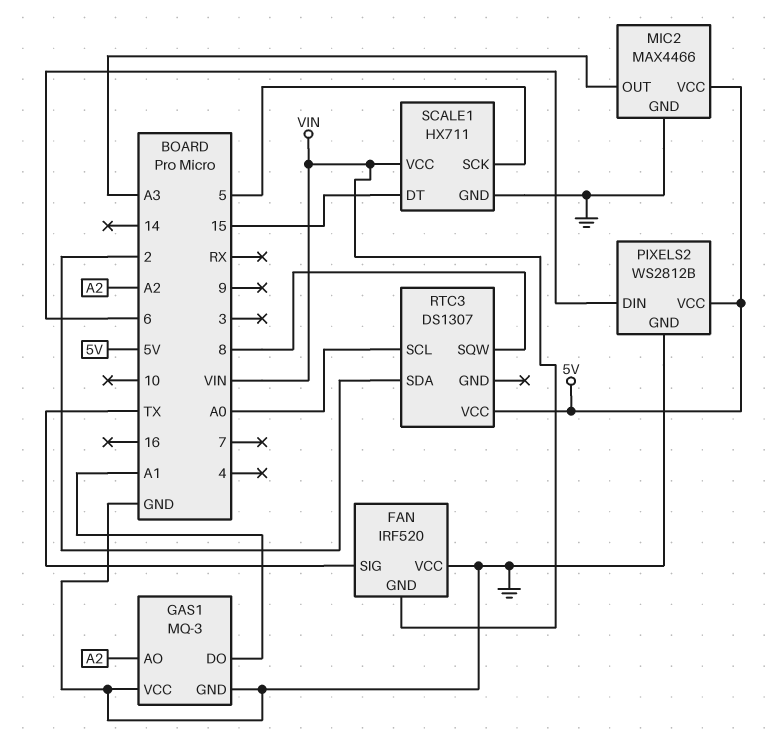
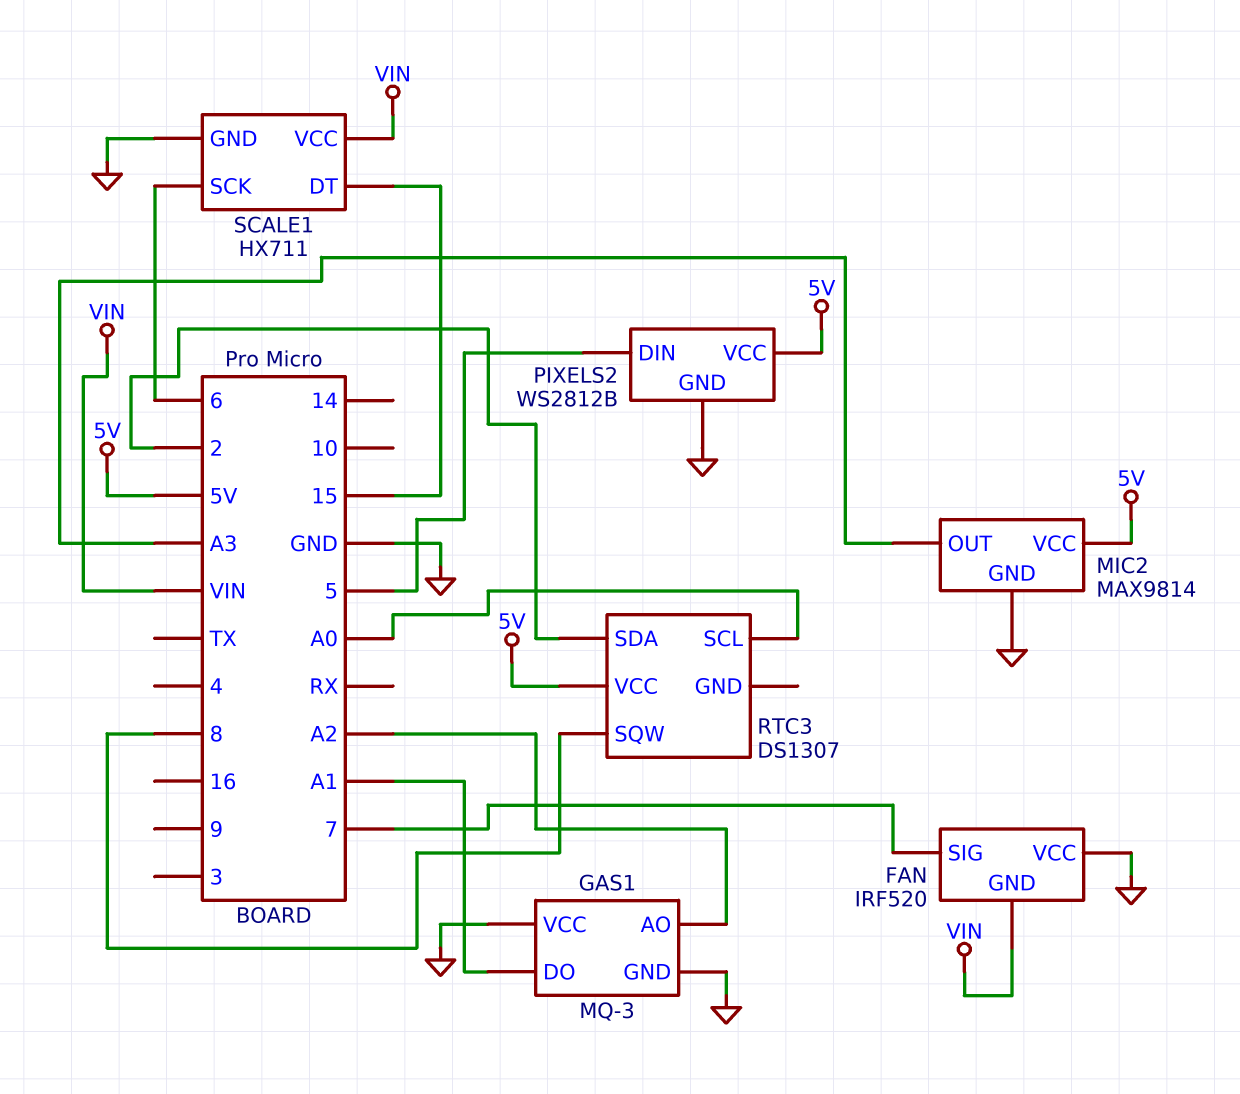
FAN pin SIG: TX -> 7
MIC2: MAX4466 -> MAX9814
PIXELS2 pin DIN: 6 -> 5
SCALE1 pin SCK: 5 -> 6

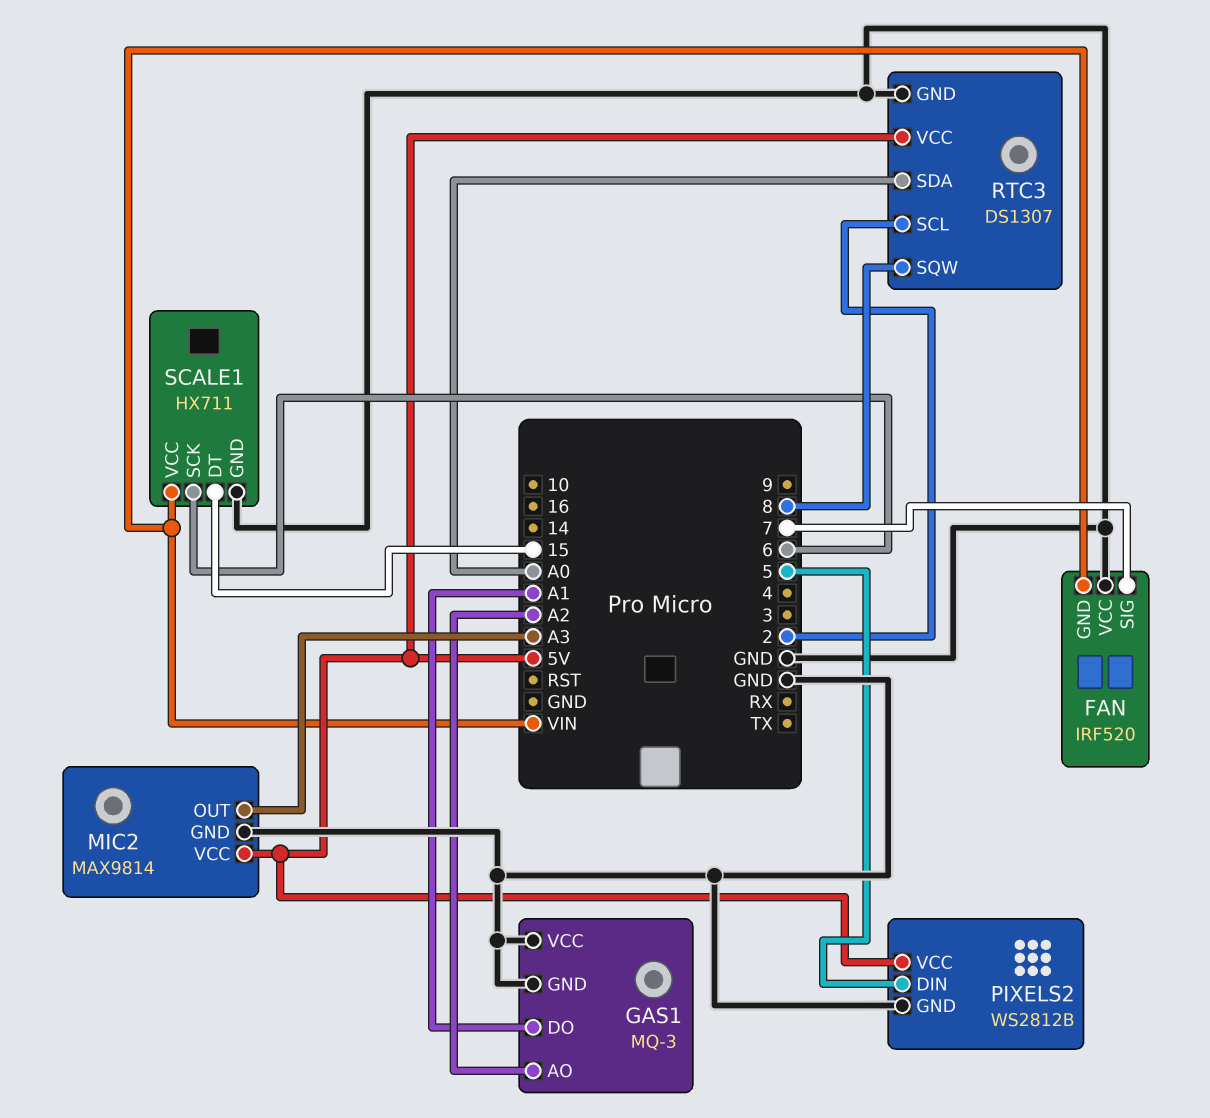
RTC3 pin GND: none -> GND
RTC3 pin SCL: A0 -> 2
RTC3 pin SDA: 2 -> A0

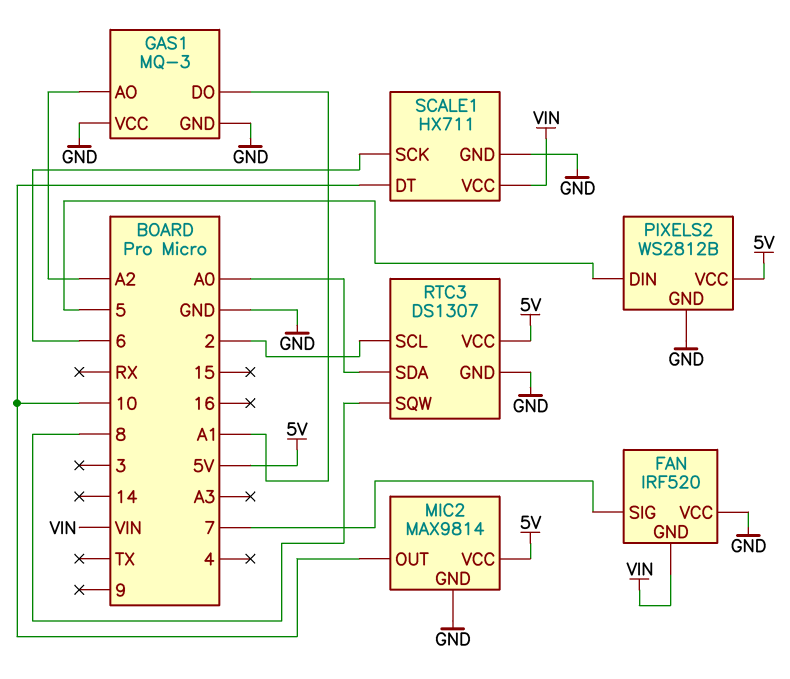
MIC2 pin OUT: A3 -> 10
SCALE1 pin DT: 15 -> 10

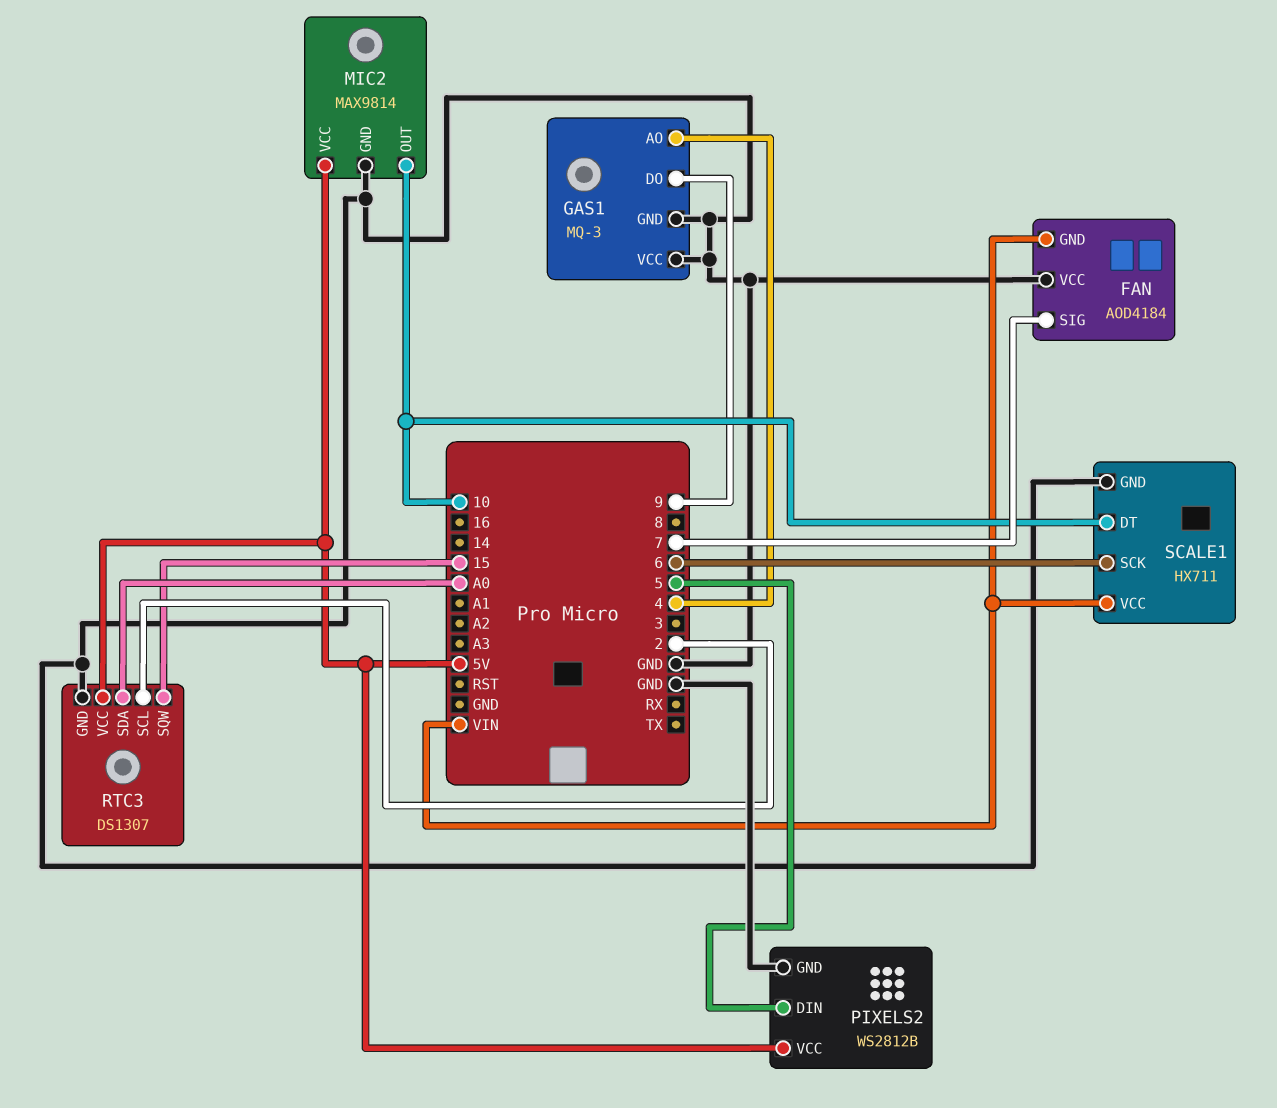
FAN: IRF520 -> AOD4184
GAS1 pin AO: A2 -> 4
GAS1 pin DO: A1 -> 9
RTC3 pin SQW: 8 -> 15

